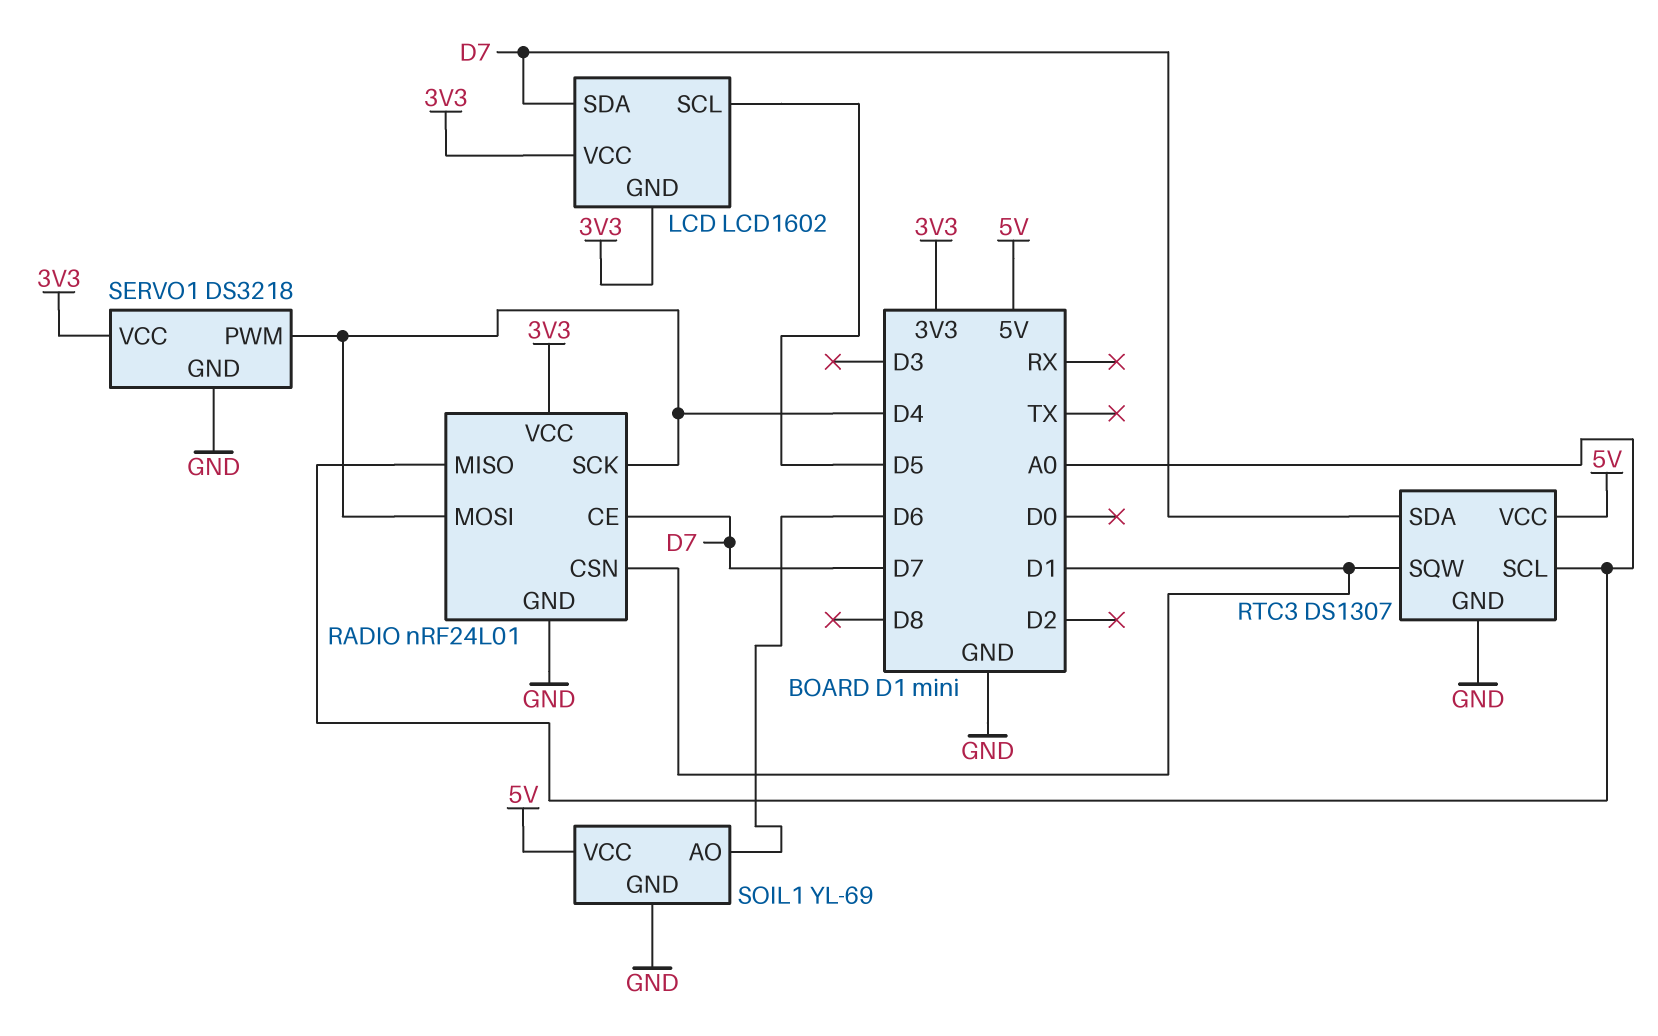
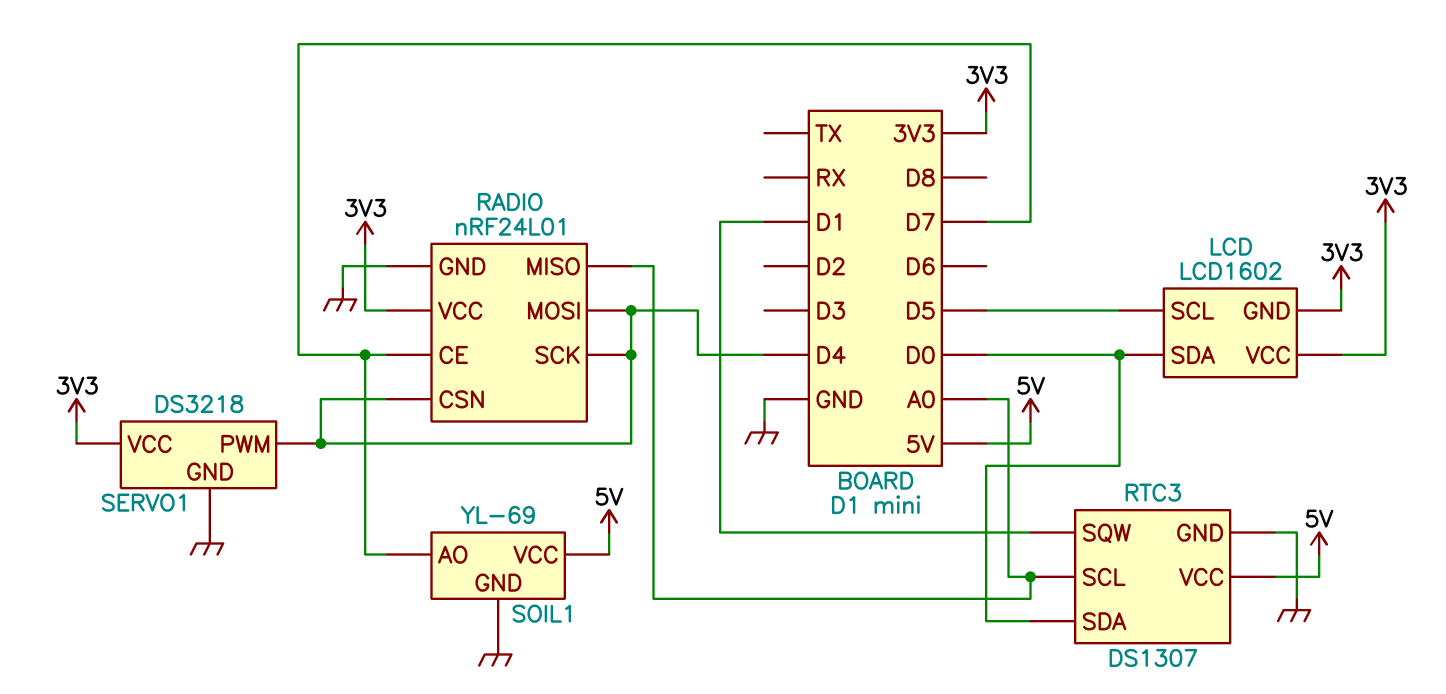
LCD pin SDA: D7 -> D0
RADIO pin CSN: D1 -> D4
RTC3 pin SDA: D7 -> D0
SOIL1 pin AO: D6 -> D7

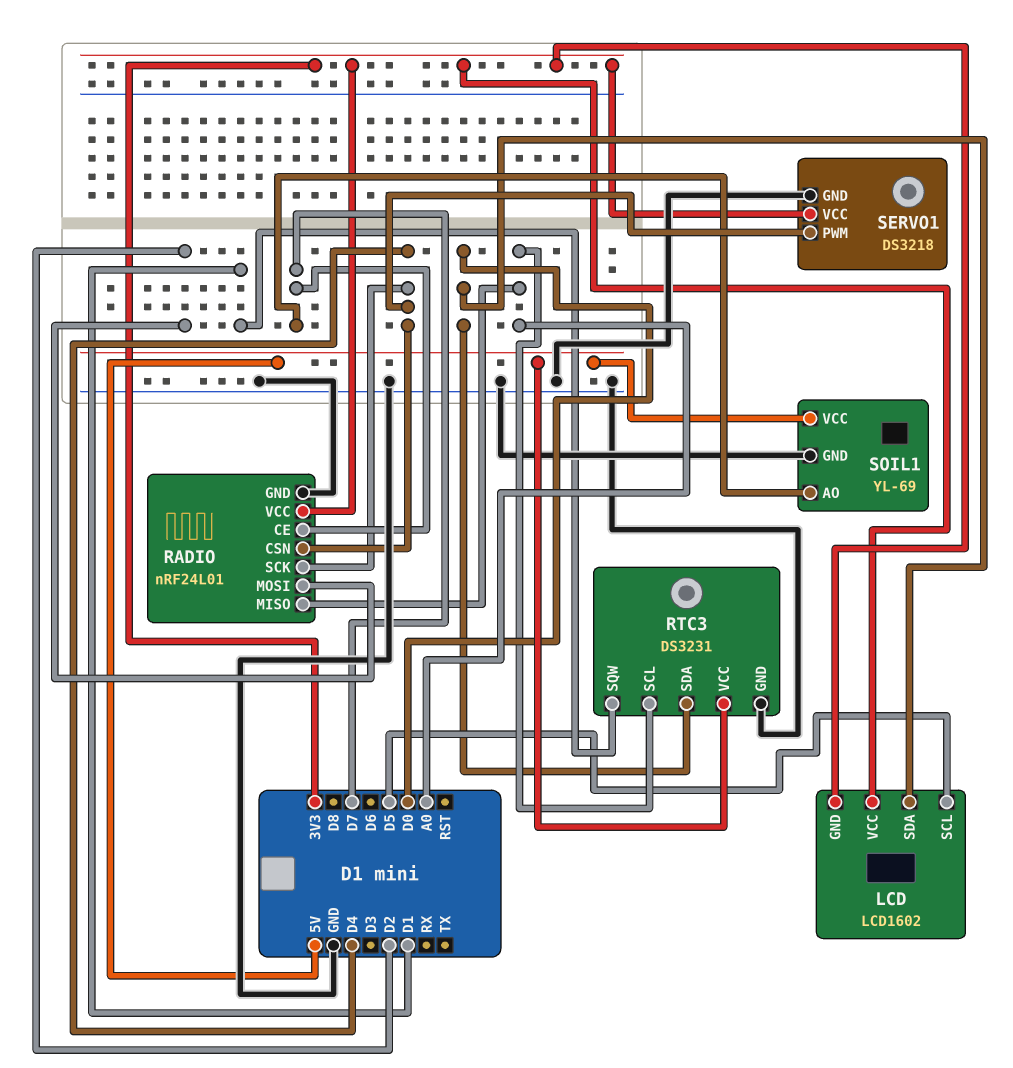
RADIO pin MOSI: D4 -> D2
RTC3: DS1307 -> DS3231

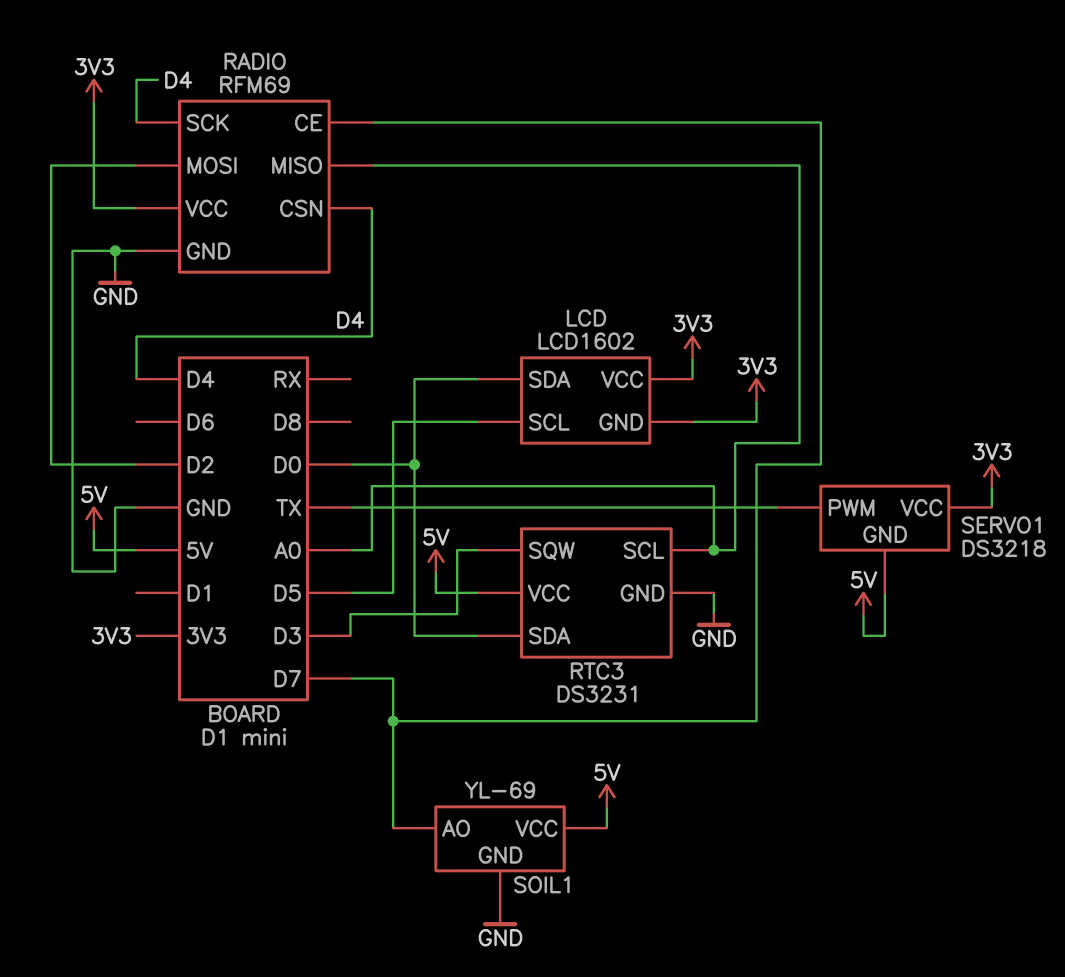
RADIO: nRF24L01 -> RFM69
RTC3 pin SQW: D1 -> D3
SERVO1 pin GND: GND -> 5V
SERVO1 pin PWM: D4 -> TX

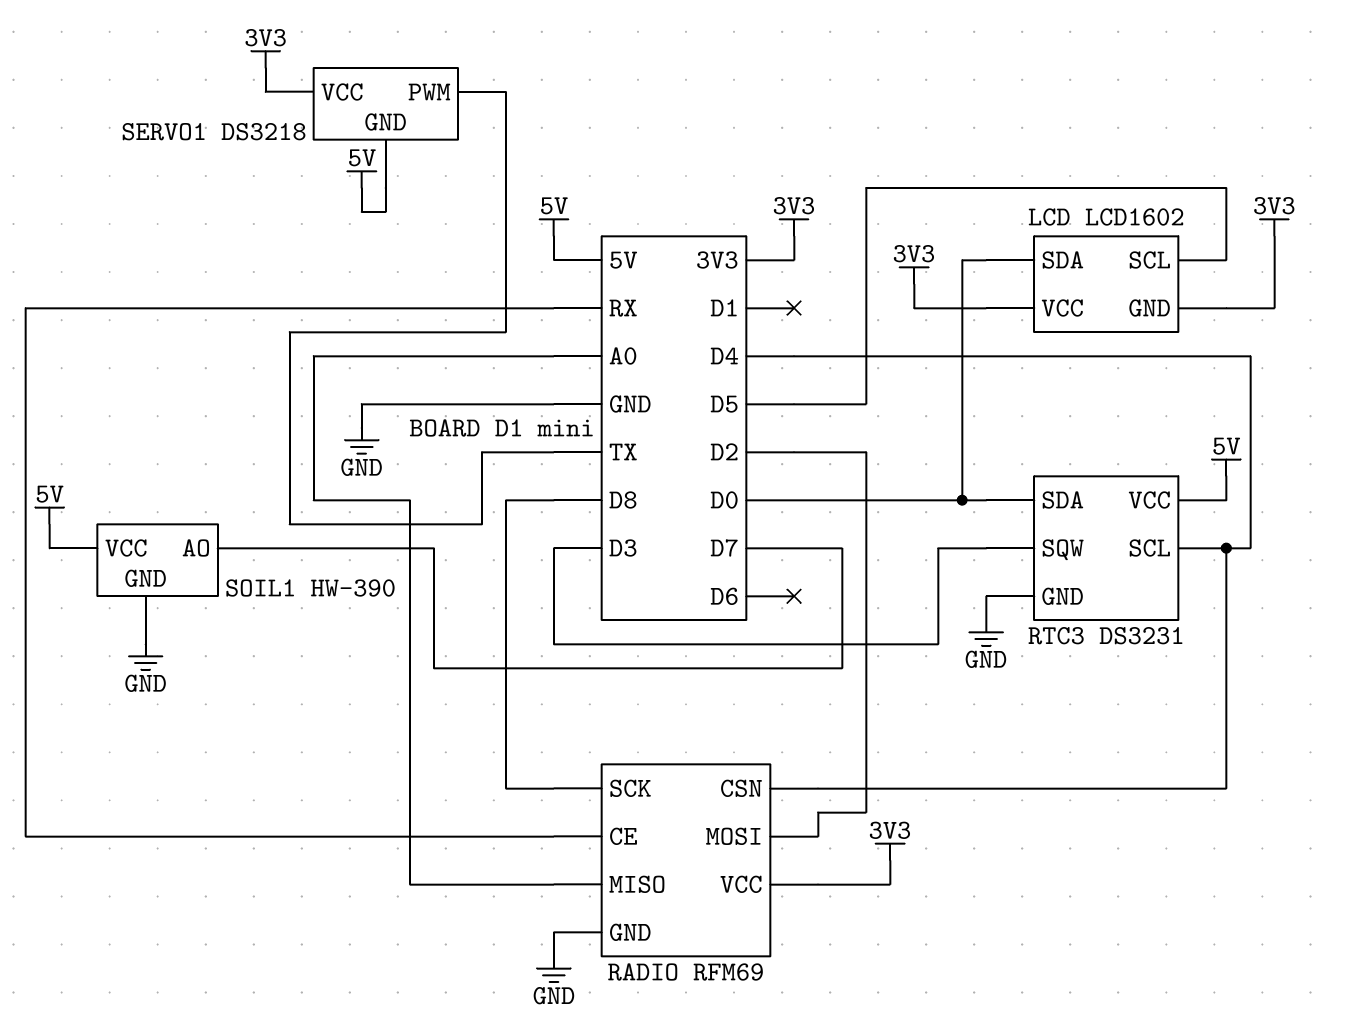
RADIO pin CE: D7 -> RX
RADIO pin SCK: D4 -> D8
RTC3 pin SCL: A0 -> D4
SOIL1: YL-69 -> HW-390

